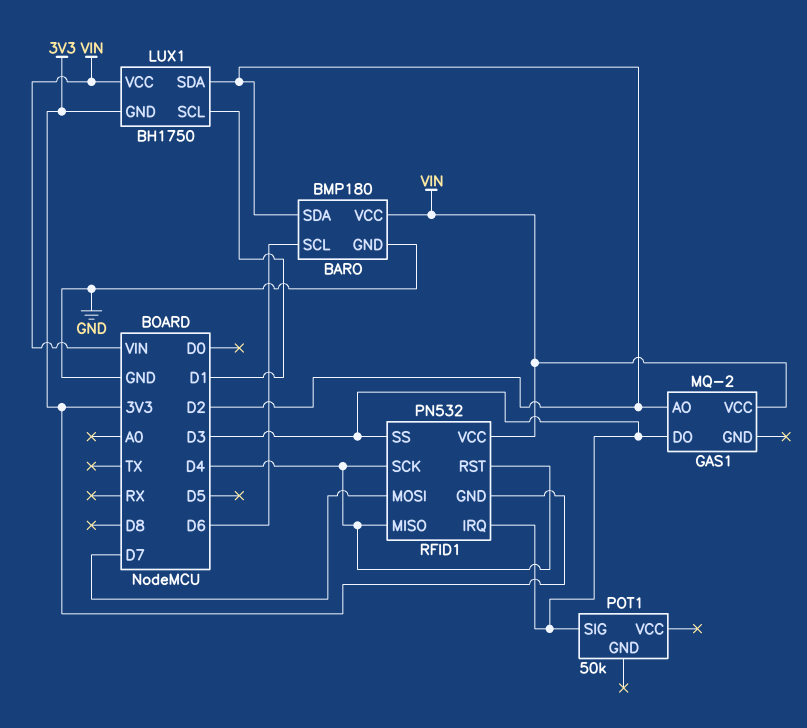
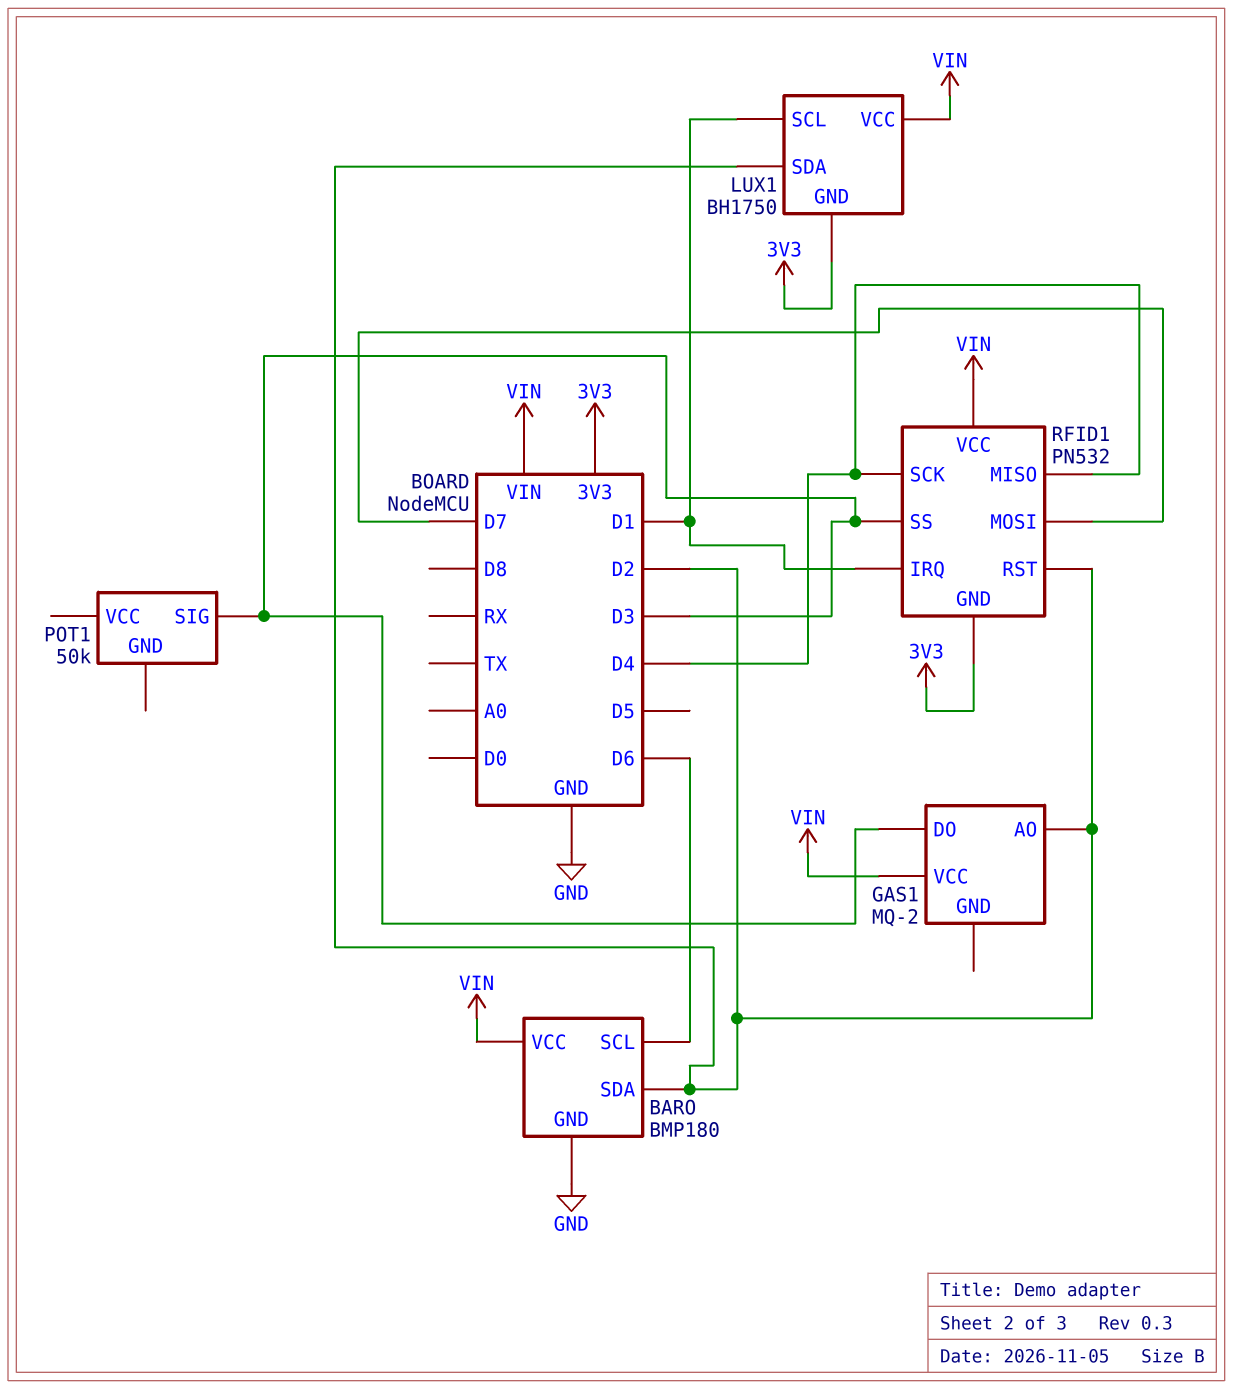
RFID1 pin IRQ: D3 -> D1
RFID1 pin RST: D4 -> D2

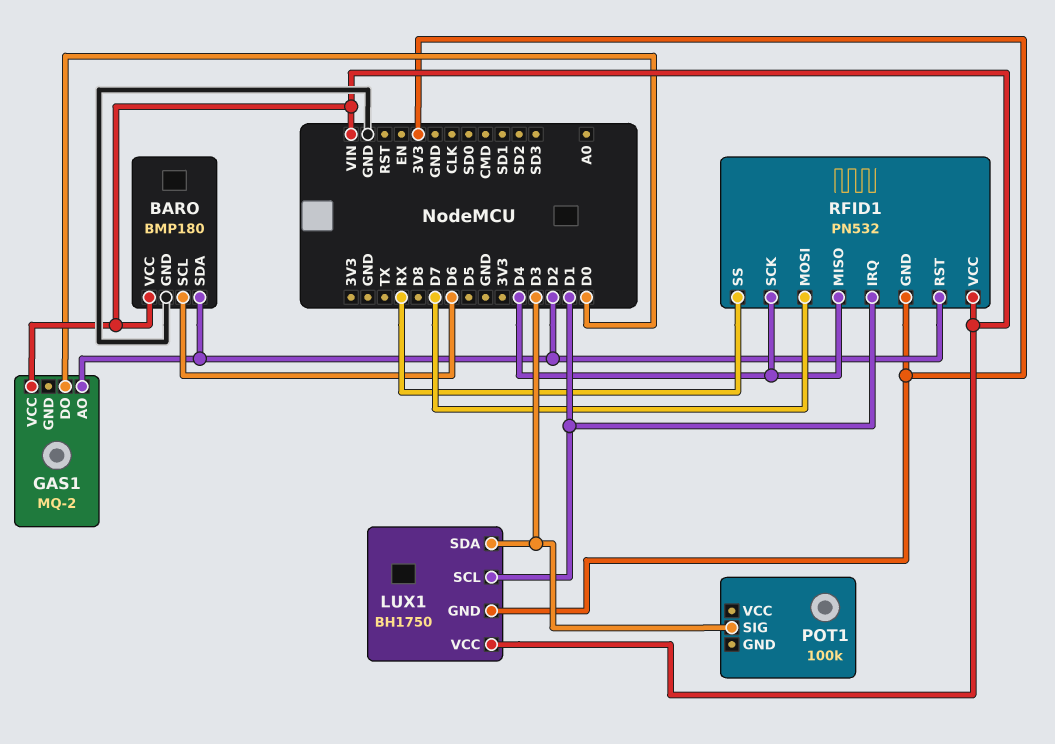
GAS1 pin DO: D3 -> D0
LUX1 pin SDA: D2 -> D3
POT1: 50k -> 100k
RFID1 pin SS: D3 -> RX

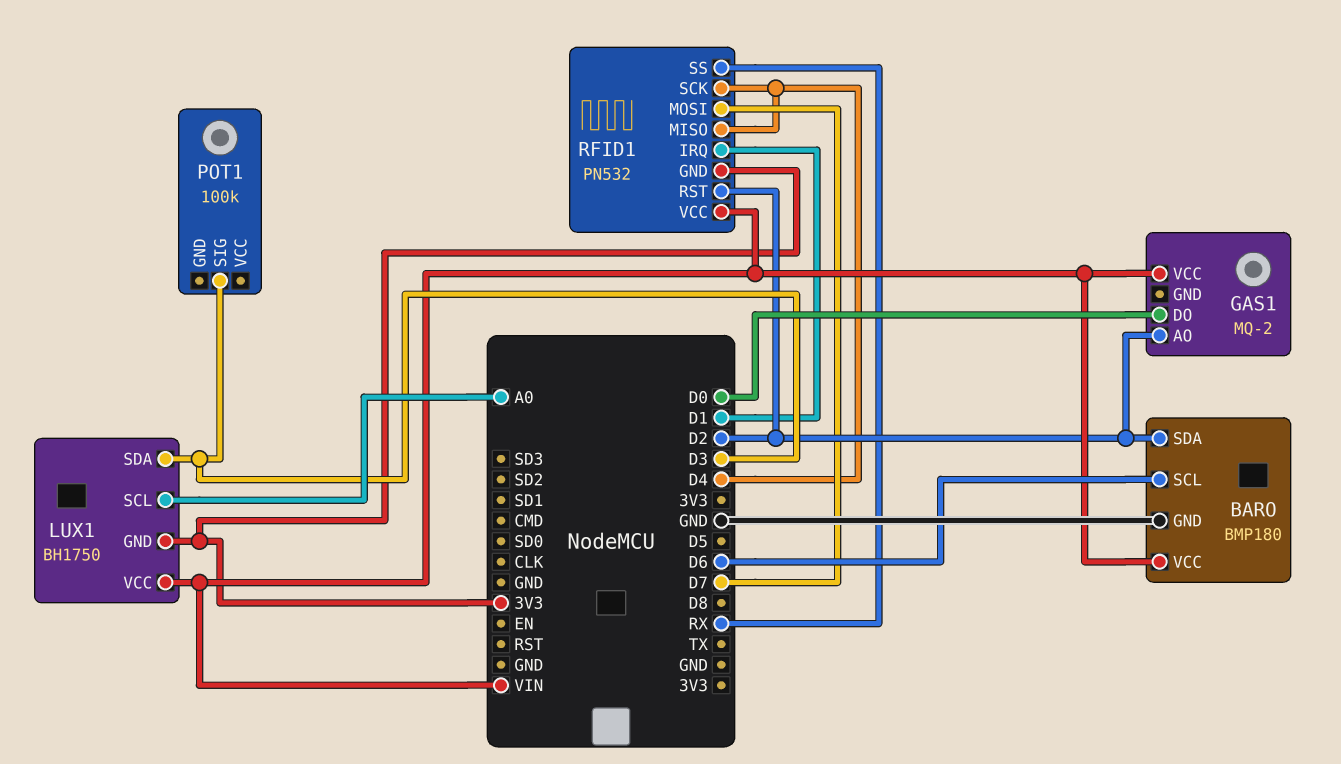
LUX1 pin SCL: D1 -> A0

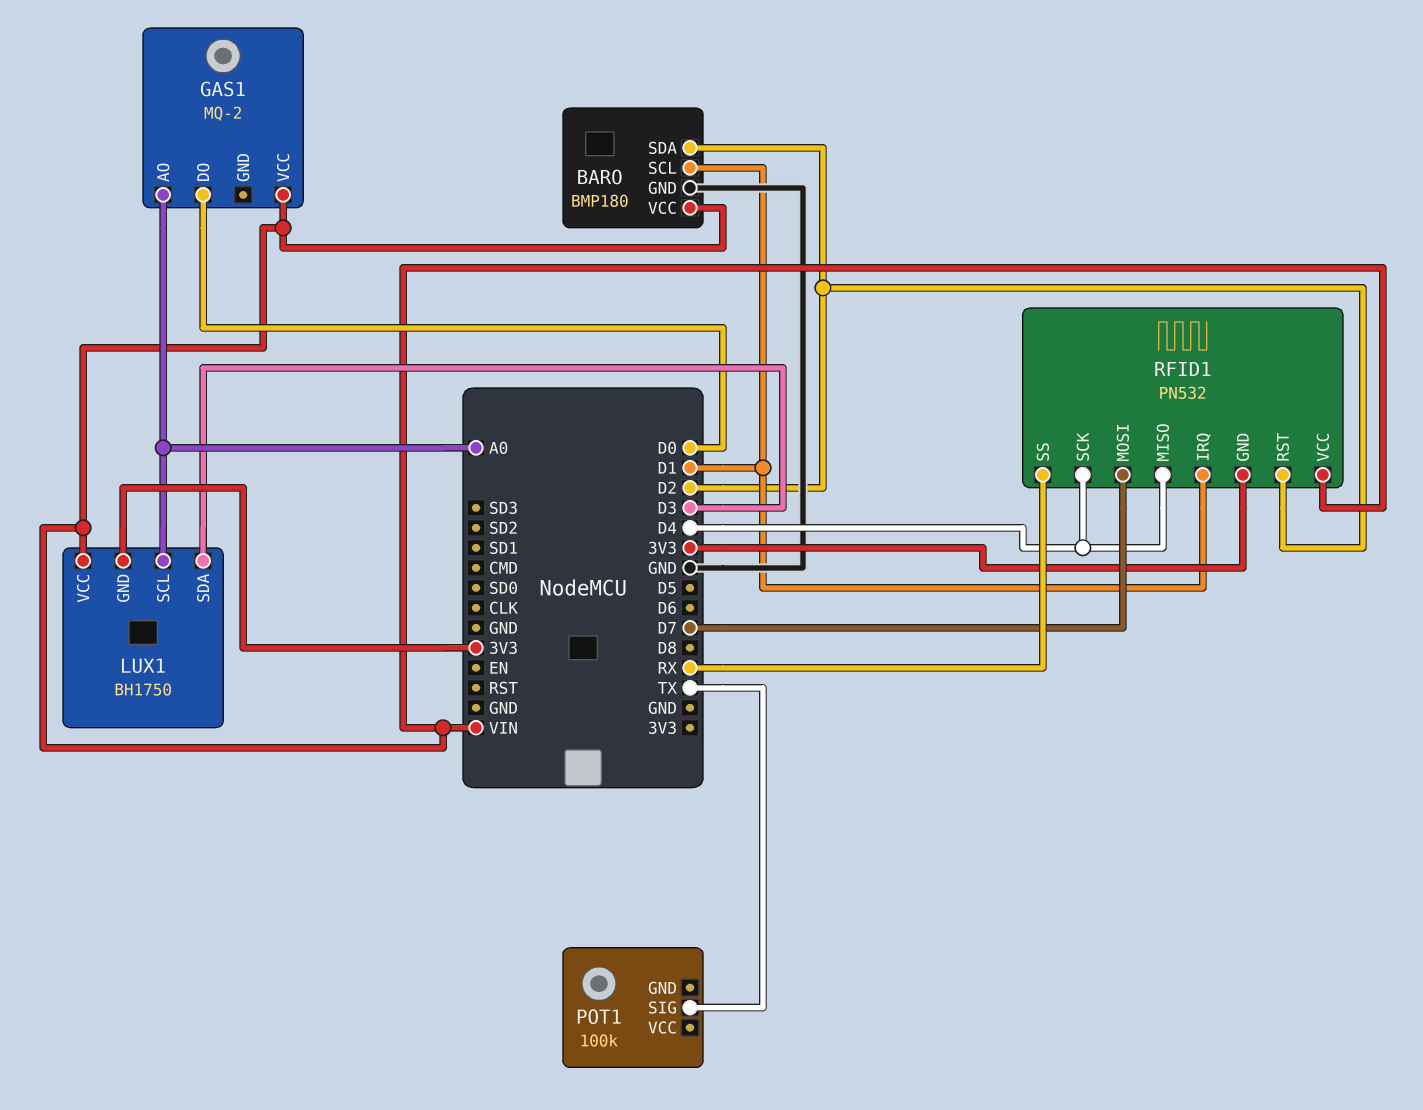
BARO pin SCL: D6 -> D1
GAS1 pin AO: D2 -> A0
POT1 pin SIG: D3 -> TX

